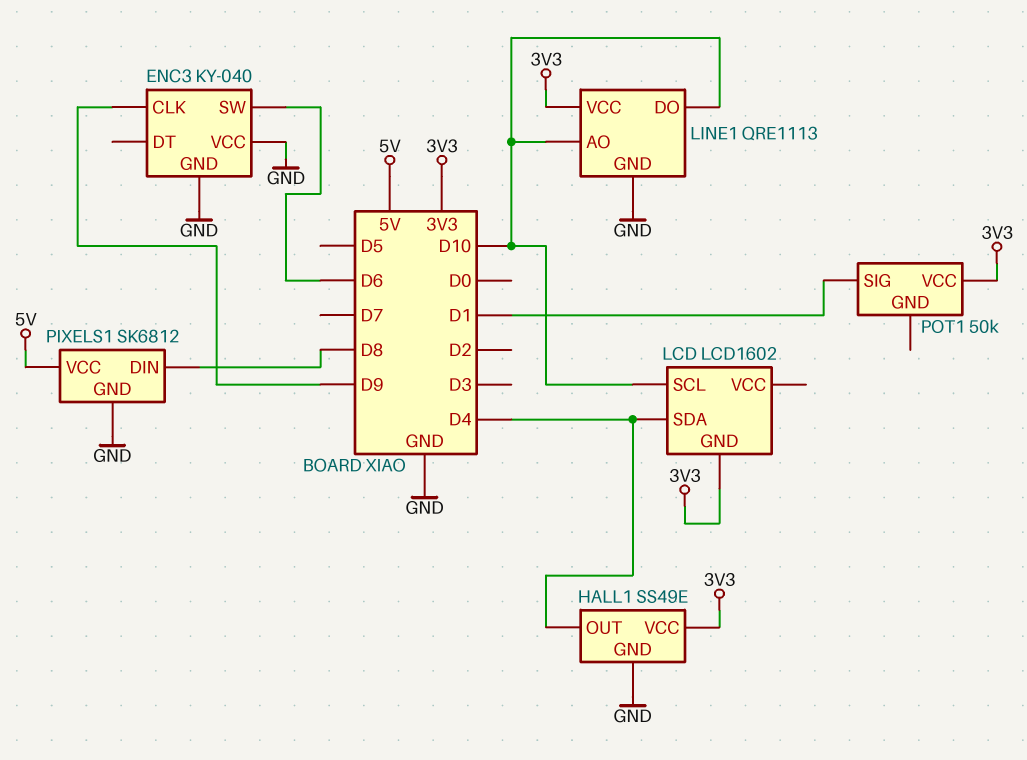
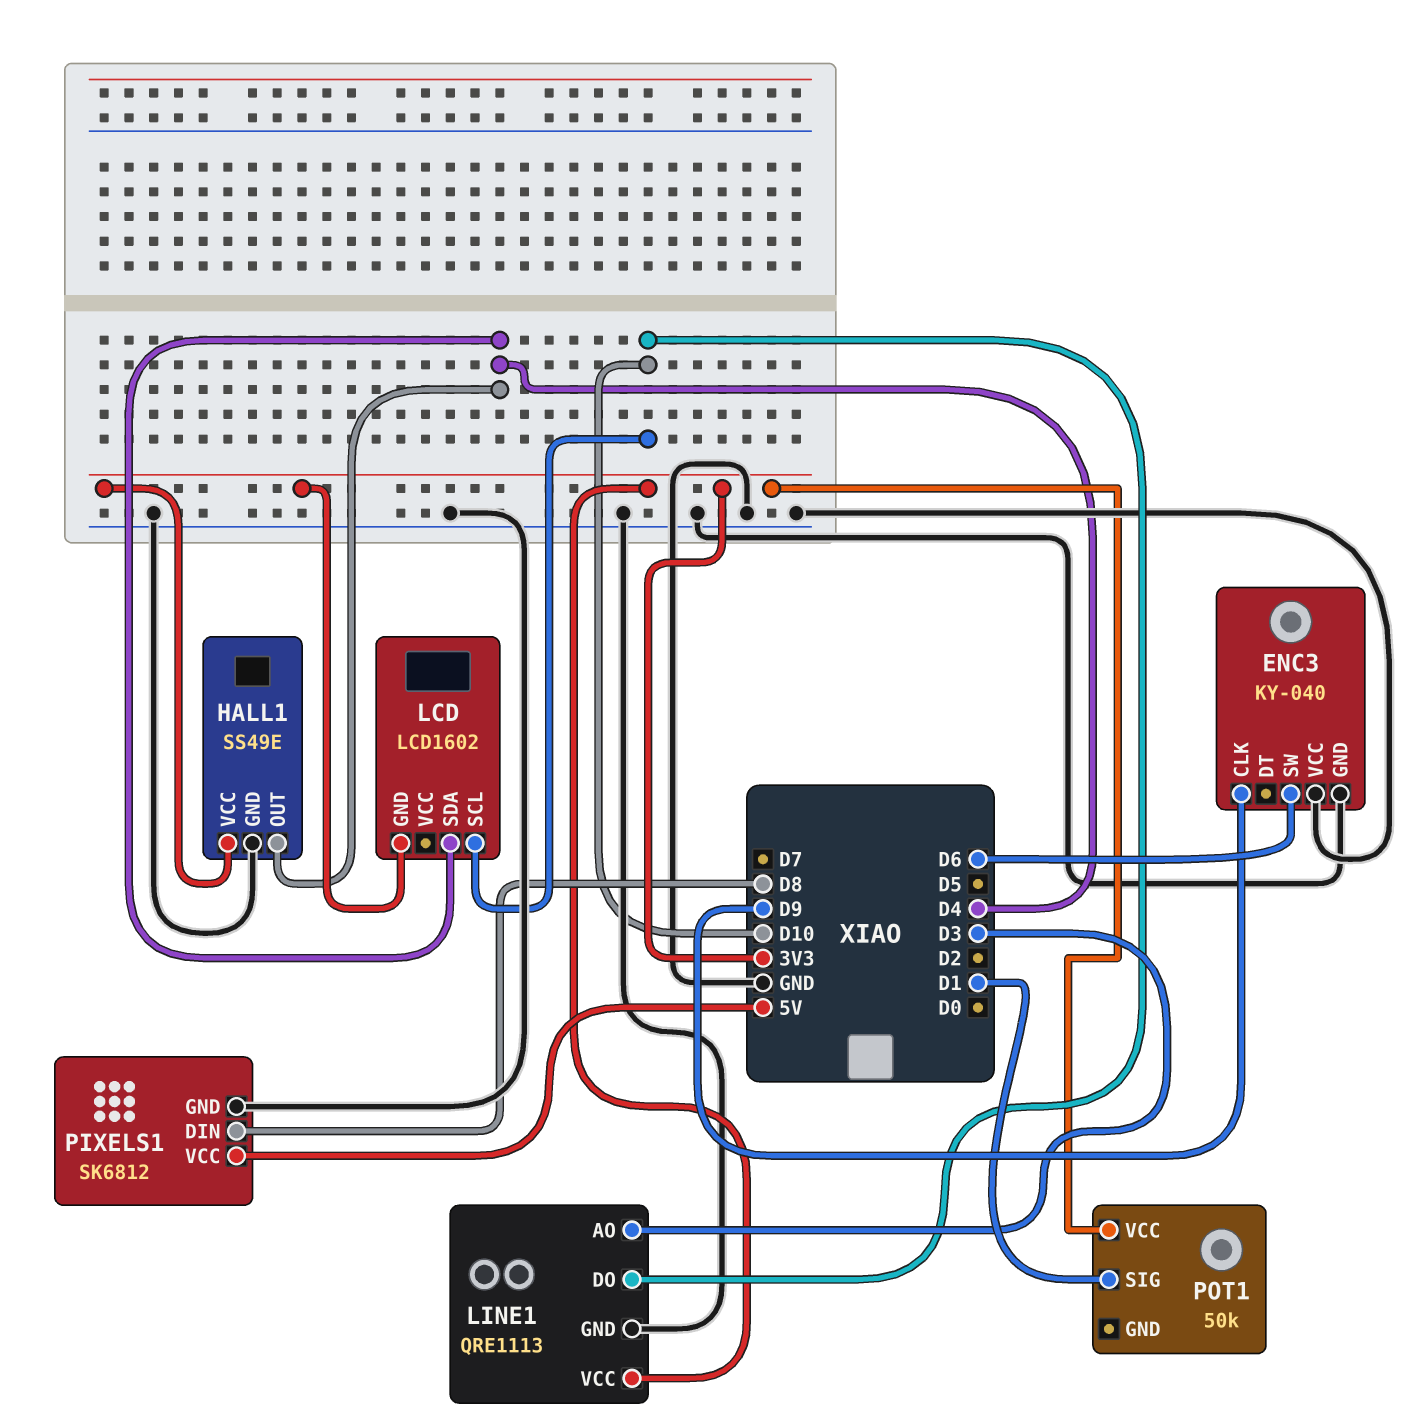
LINE1 pin AO: D10 -> D3

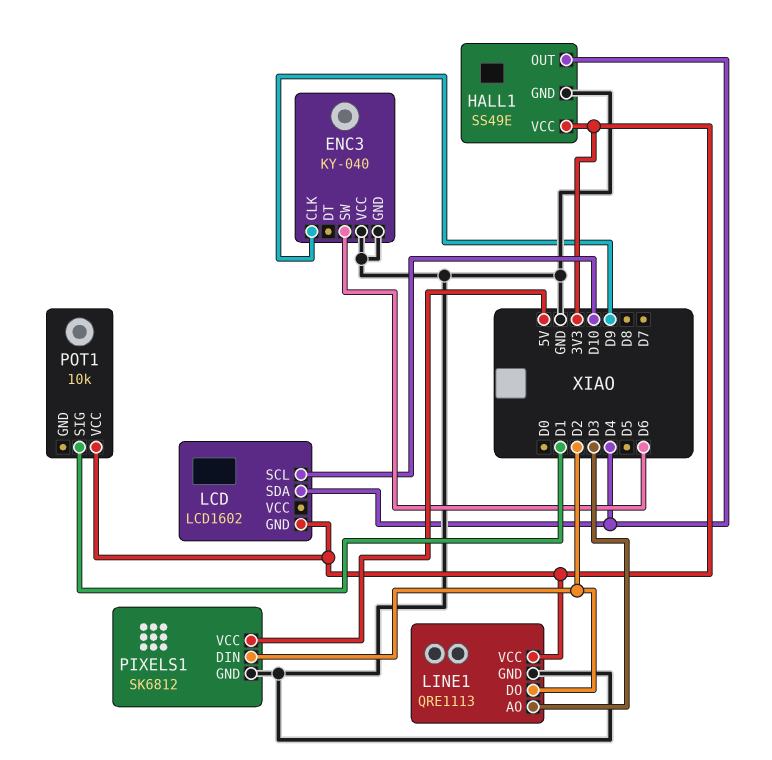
LINE1 pin DO: D10 -> D2
PIXELS1 pin DIN: D8 -> D2
POT1: 50k -> 10k

